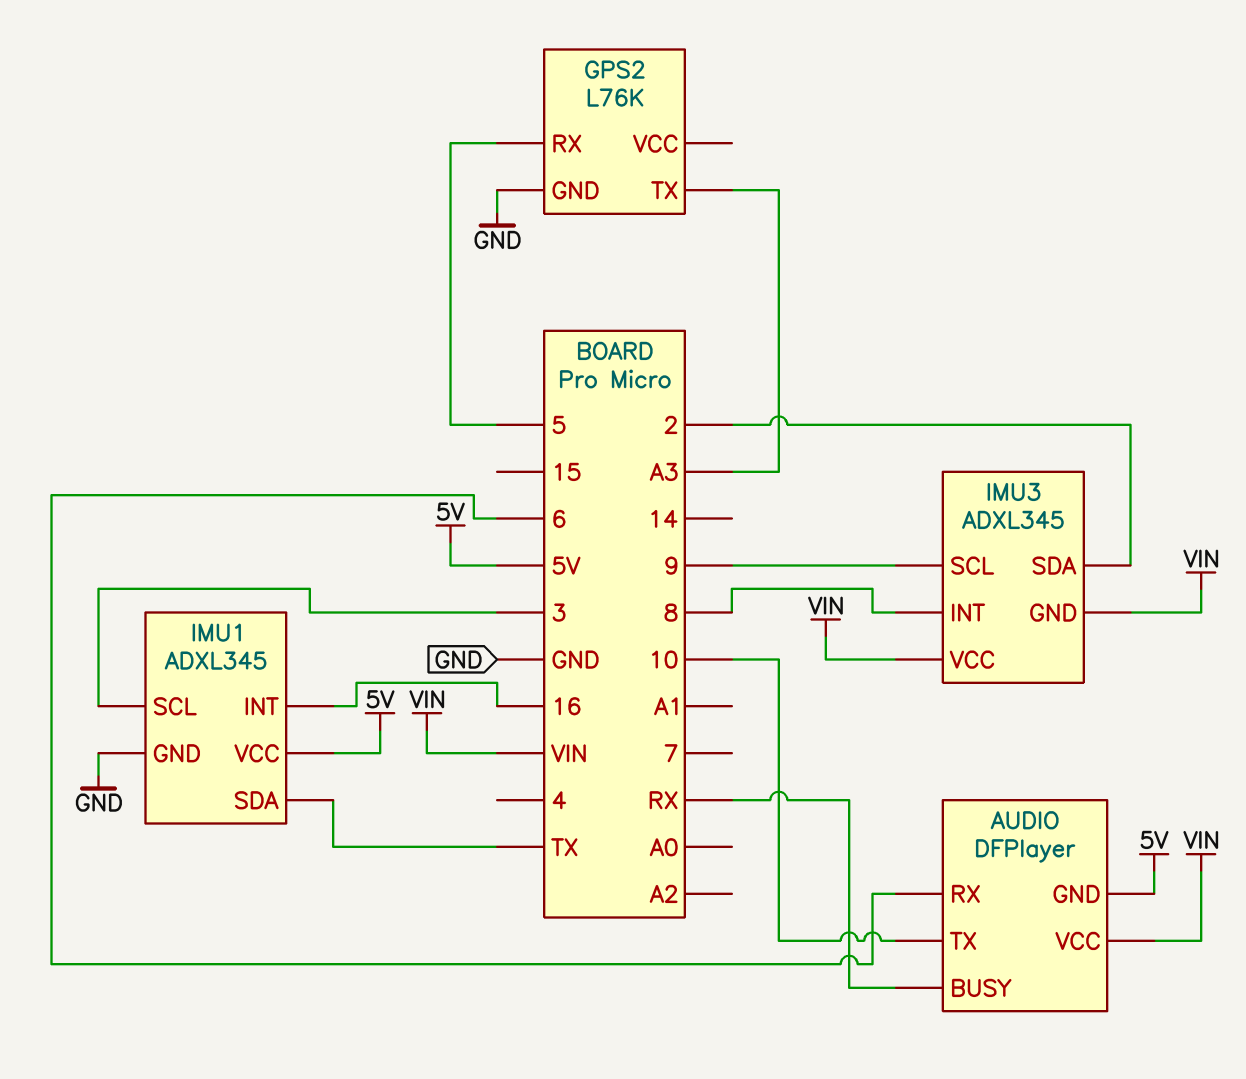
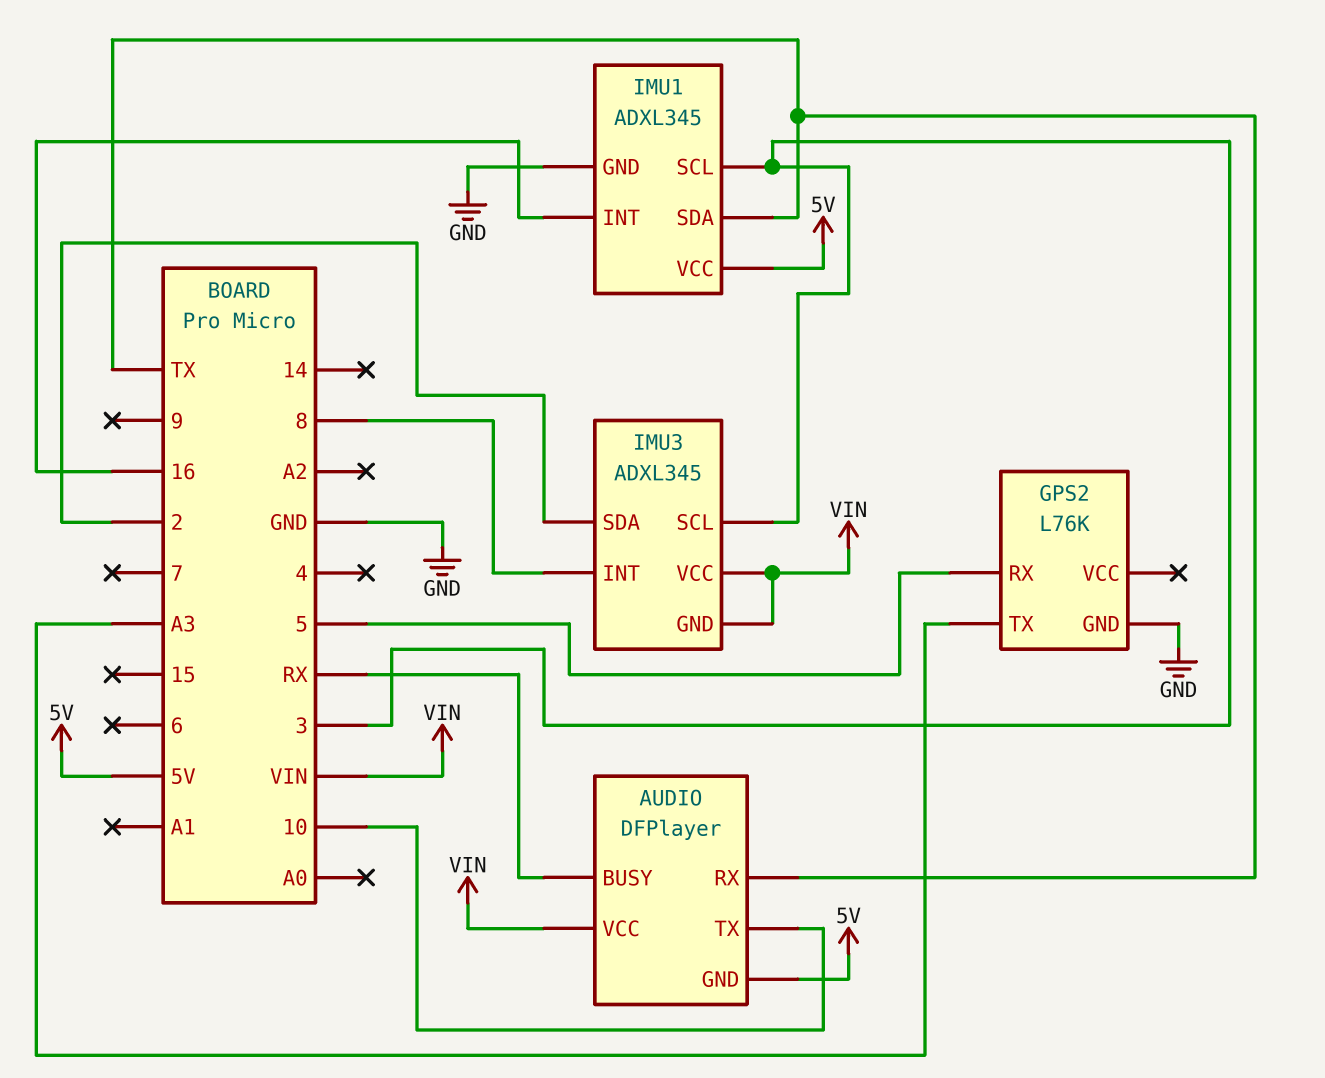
AUDIO pin RX: 6 -> TX
IMU3 pin SCL: 9 -> 3

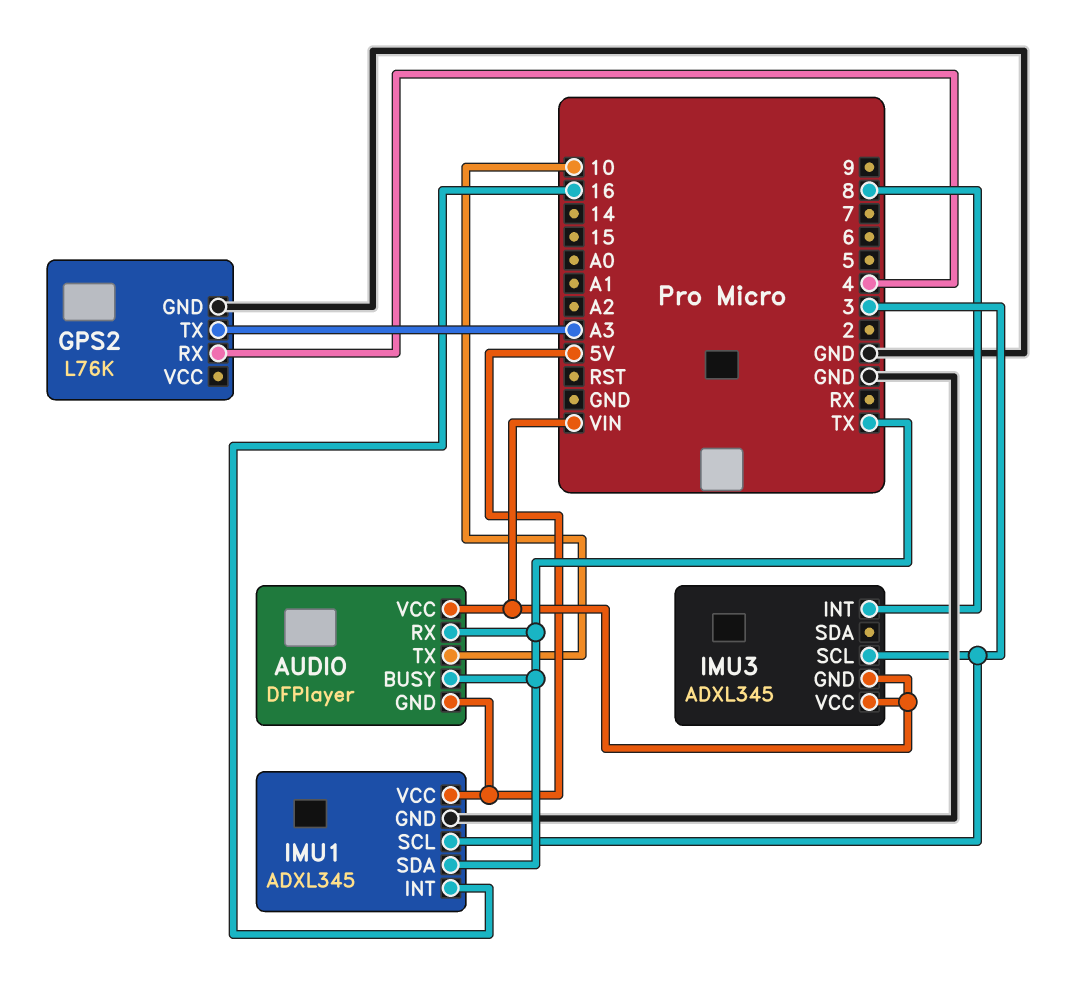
AUDIO pin BUSY: RX -> TX
GPS2 pin RX: 5 -> 4
IMU3 pin SDA: 2 -> none

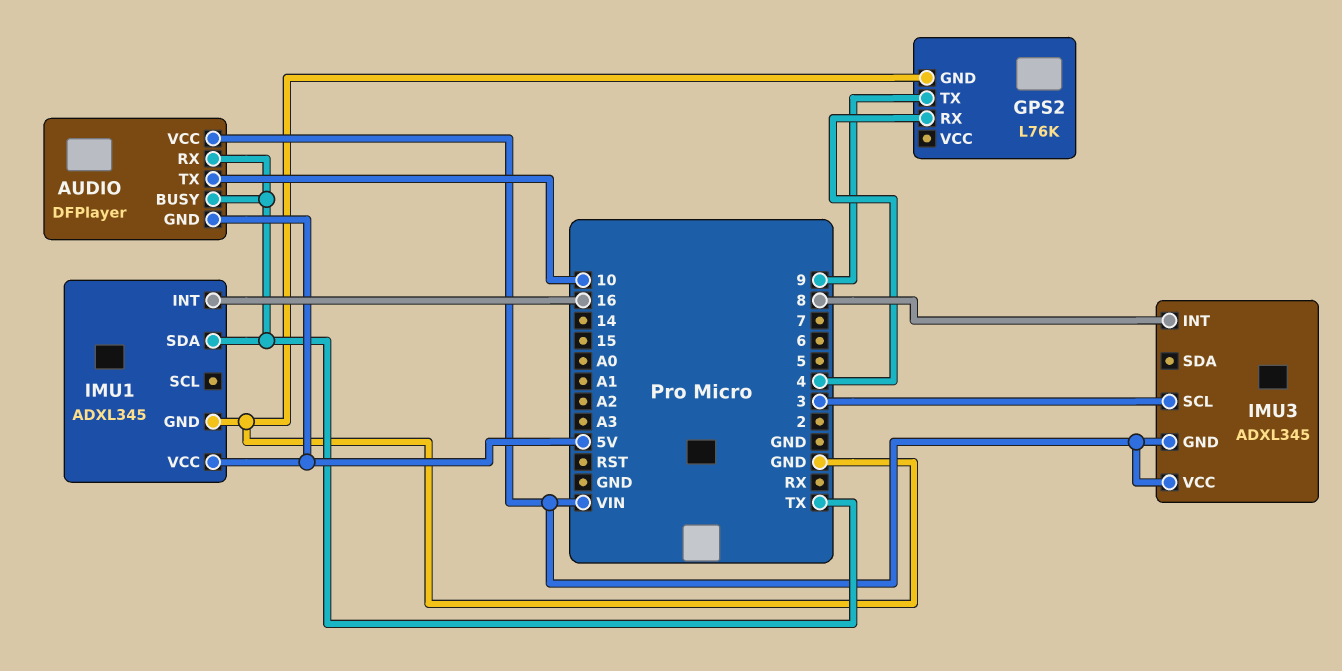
GPS2 pin TX: A3 -> 9
IMU1 pin SCL: 3 -> none

